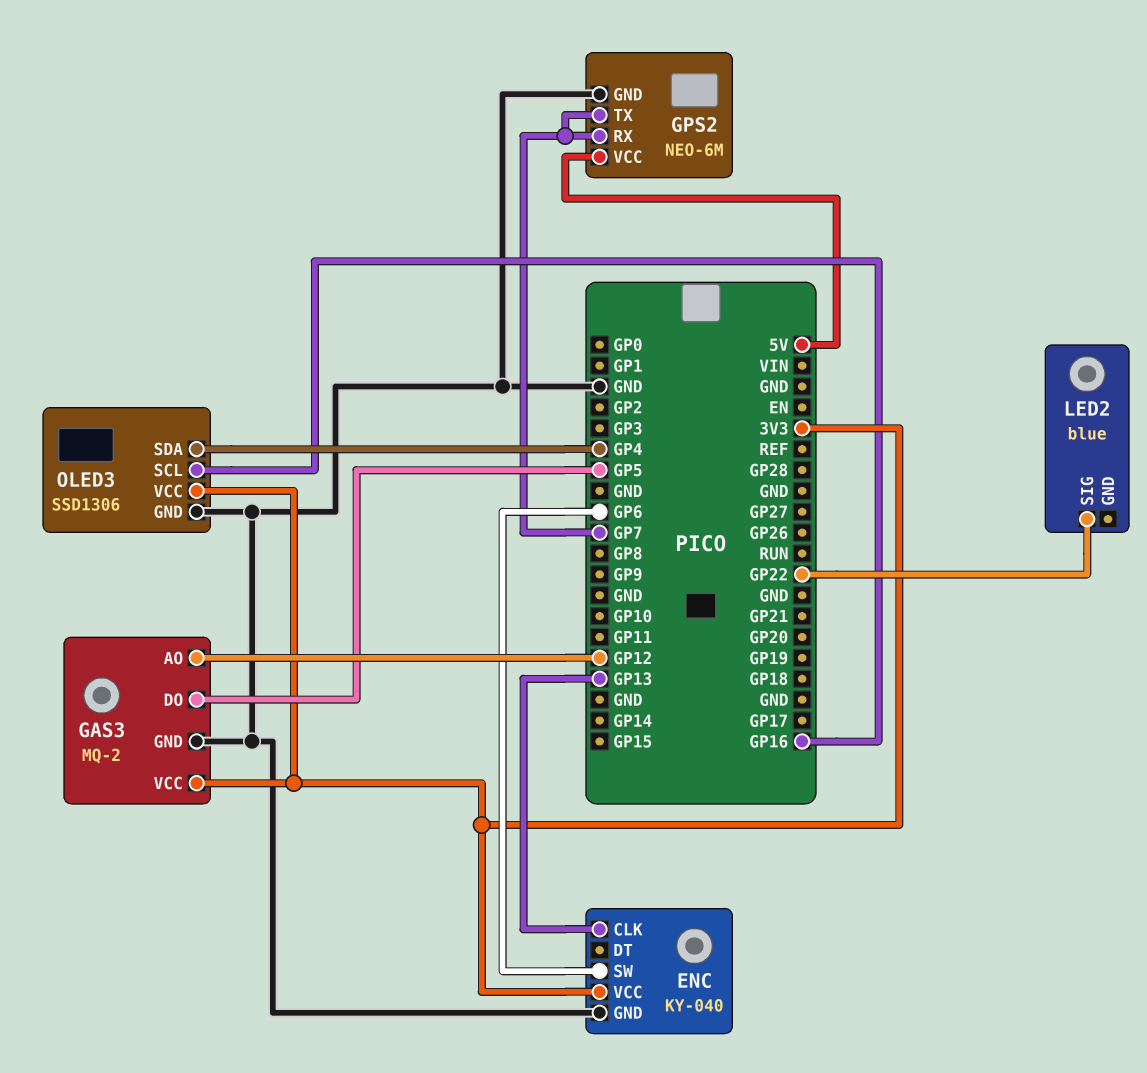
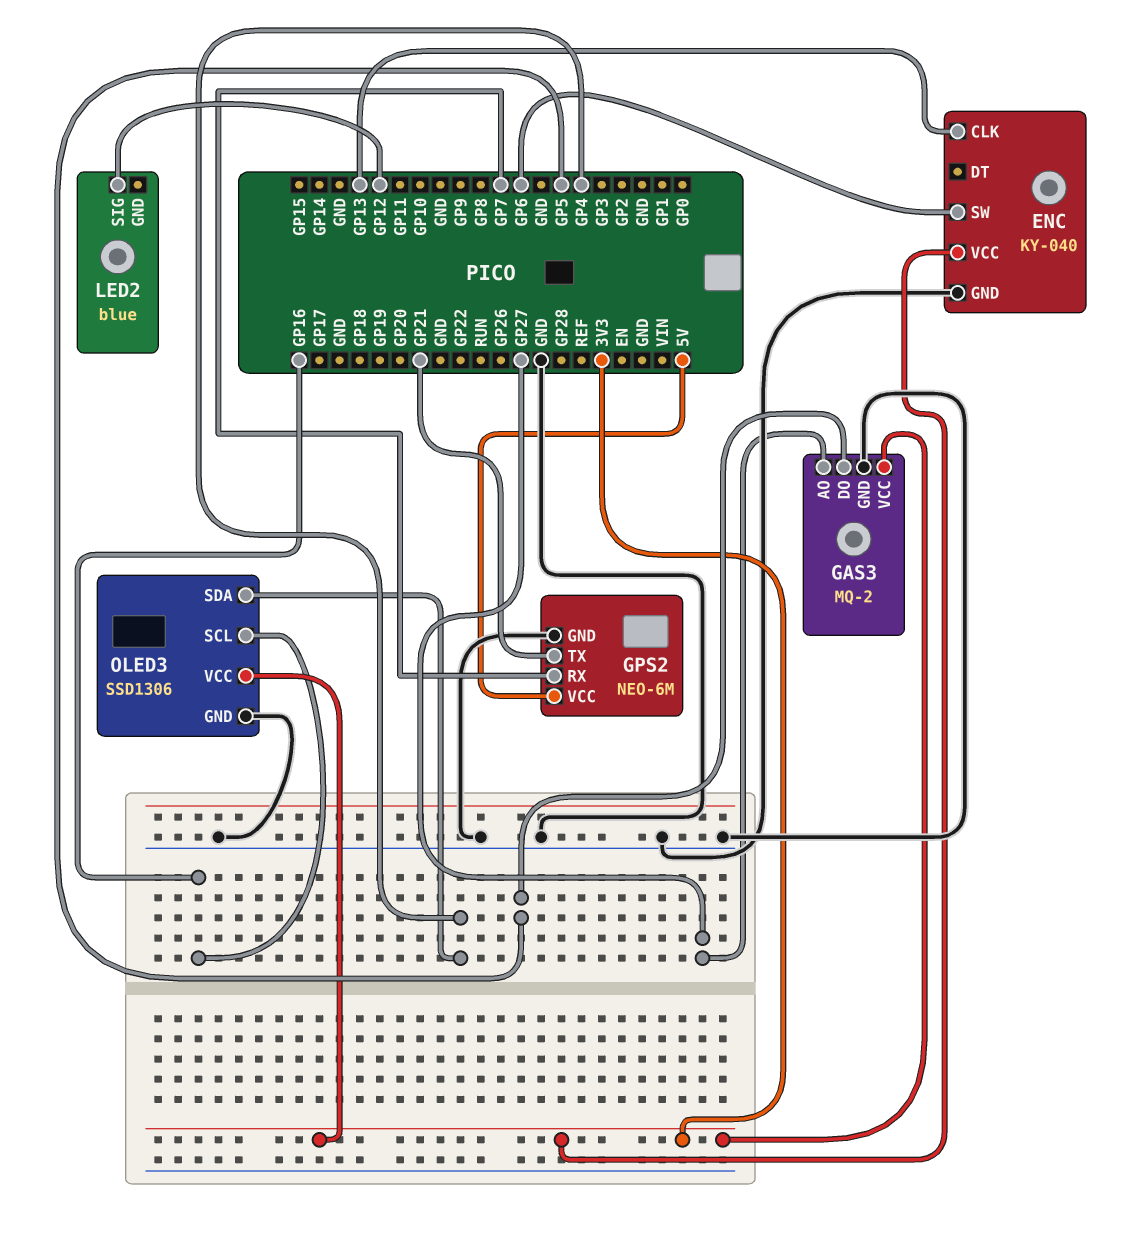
GAS3 pin AO: GP12 -> GP27
GPS2 pin TX: GP7 -> GP21
LED2 pin SIG: GP22 -> GP12

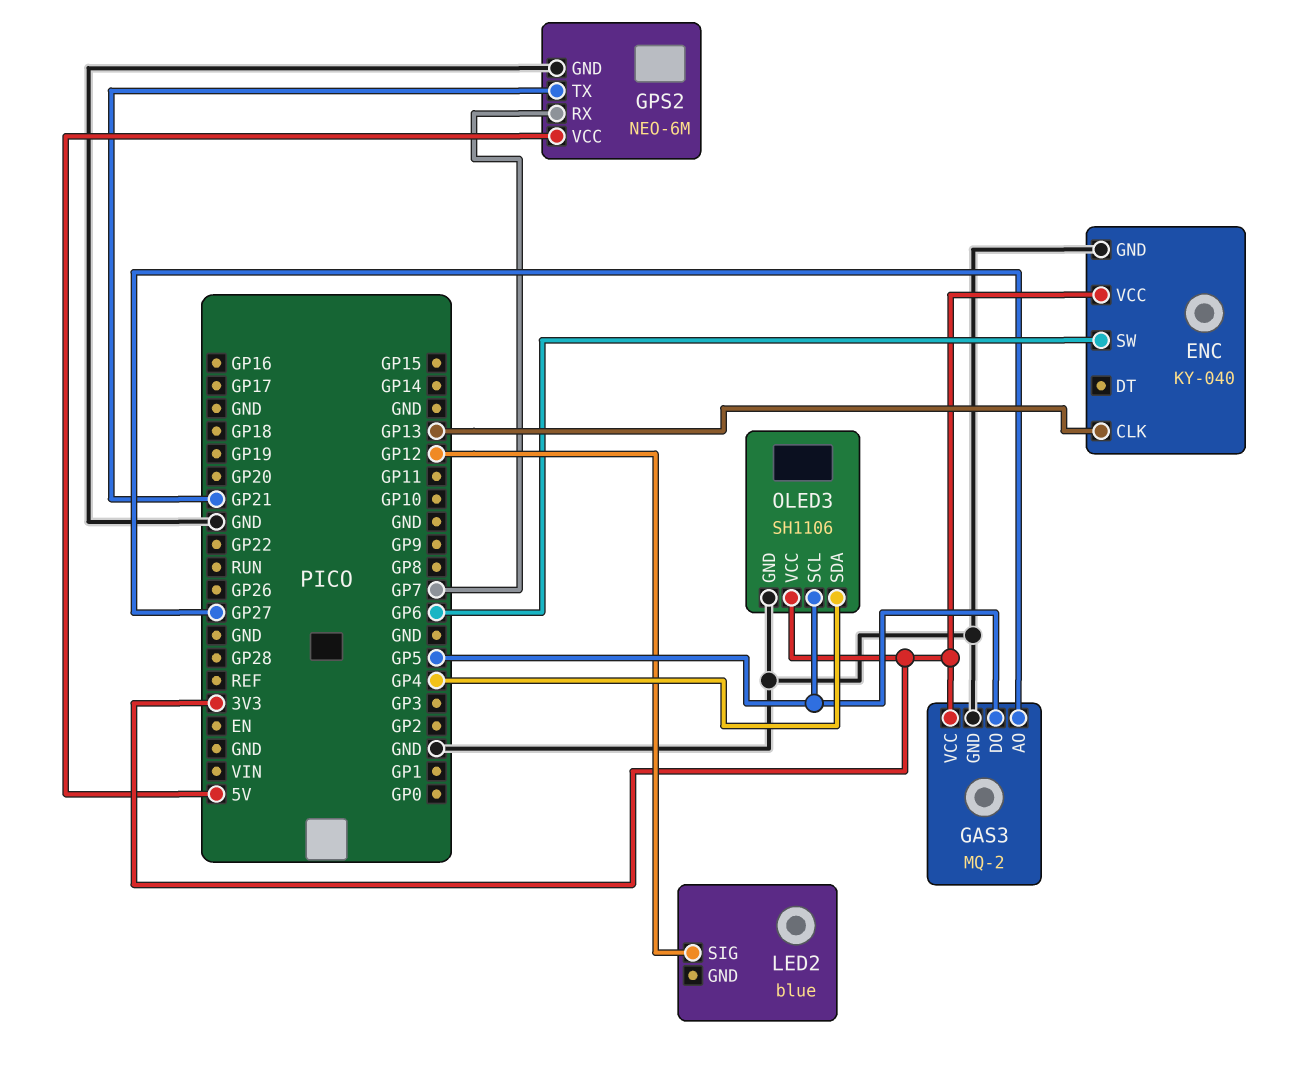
OLED3: SSD1306 -> SH1106
OLED3 pin SCL: GP16 -> GP5

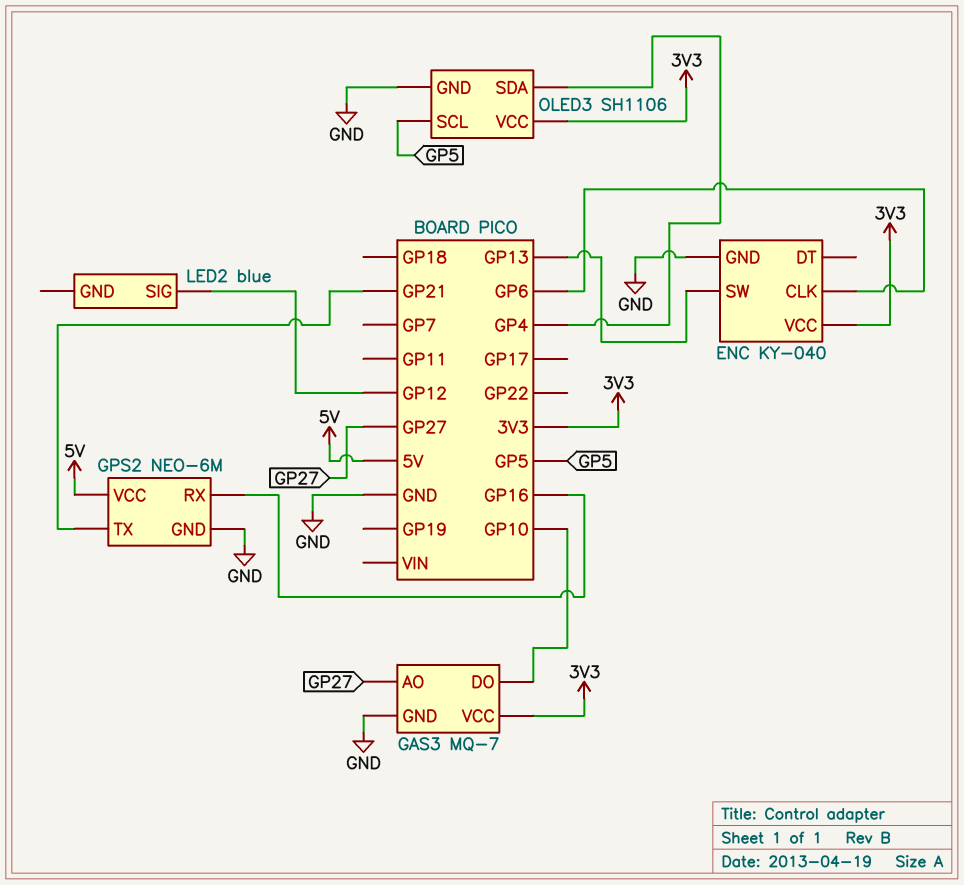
ENC pin CLK: GP13 -> GP6
ENC pin SW: GP6 -> GP13
GAS3: MQ-2 -> MQ-7
GAS3 pin DO: GP5 -> GP10
GPS2 pin RX: GP7 -> GP16

